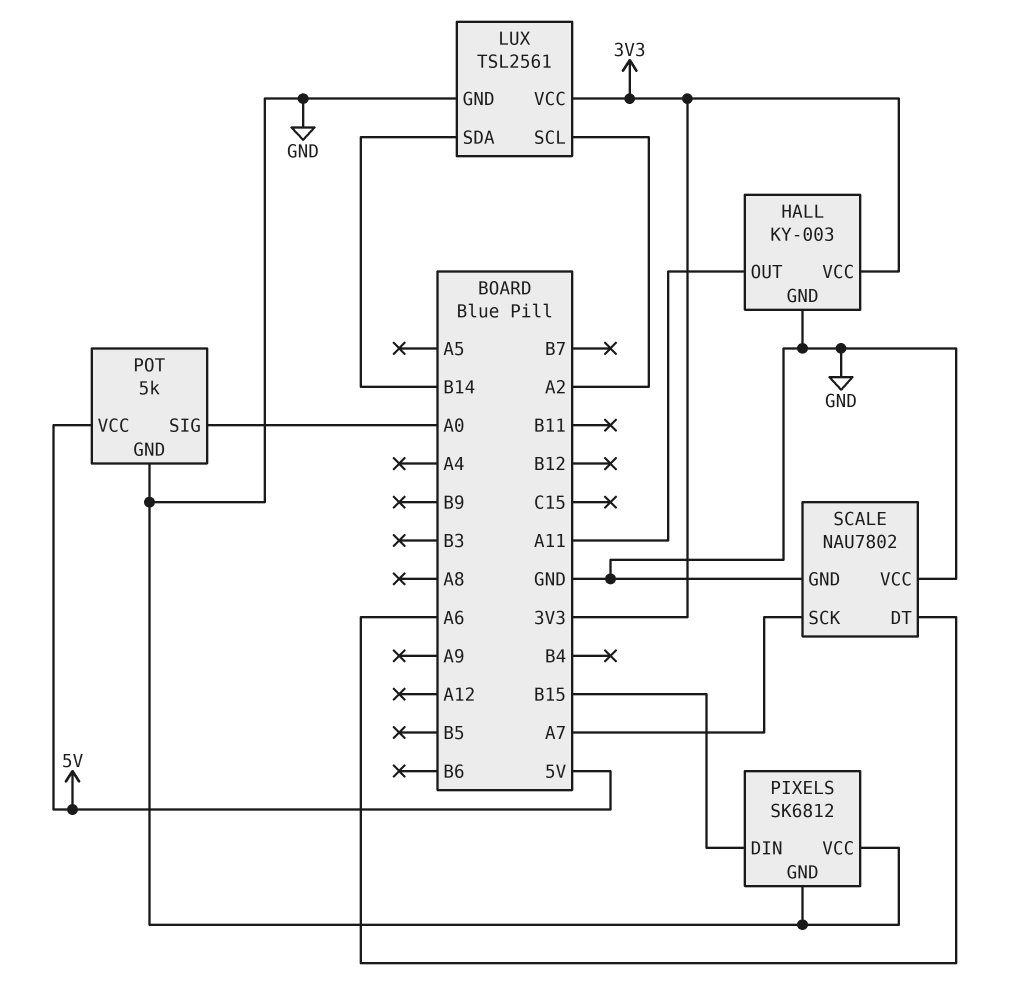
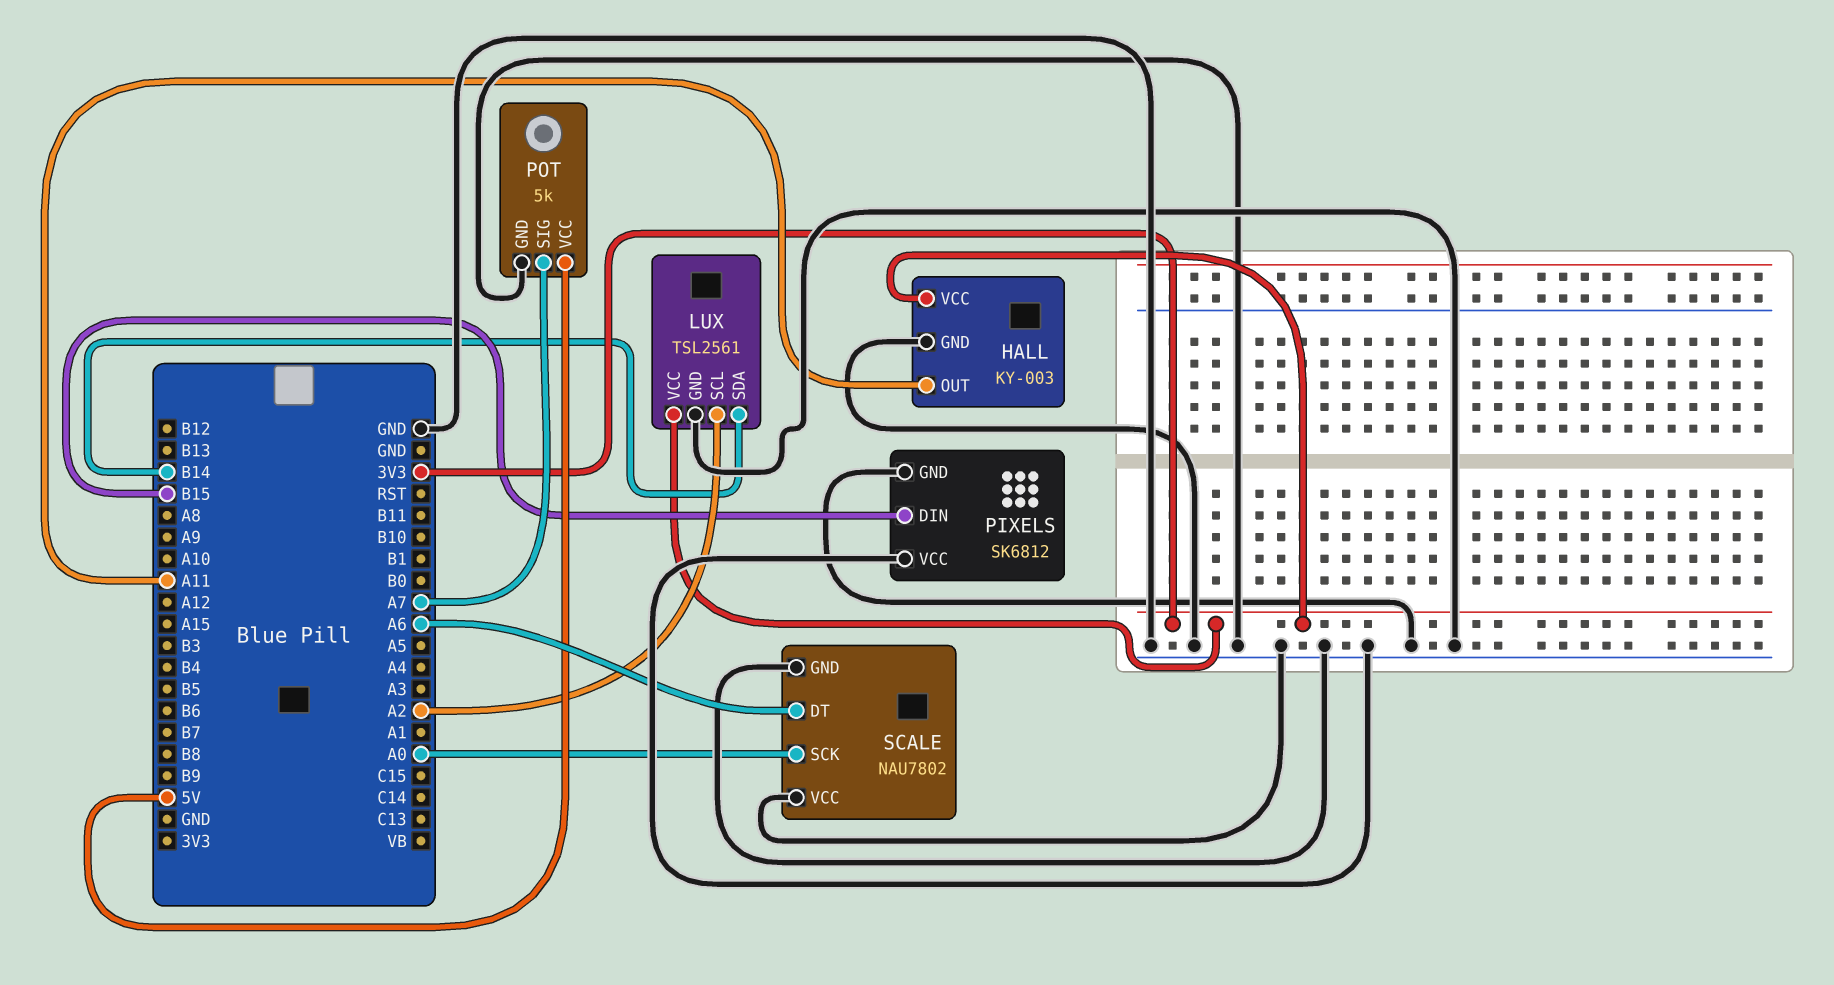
POT pin SIG: A0 -> A7
SCALE pin SCK: A7 -> A0

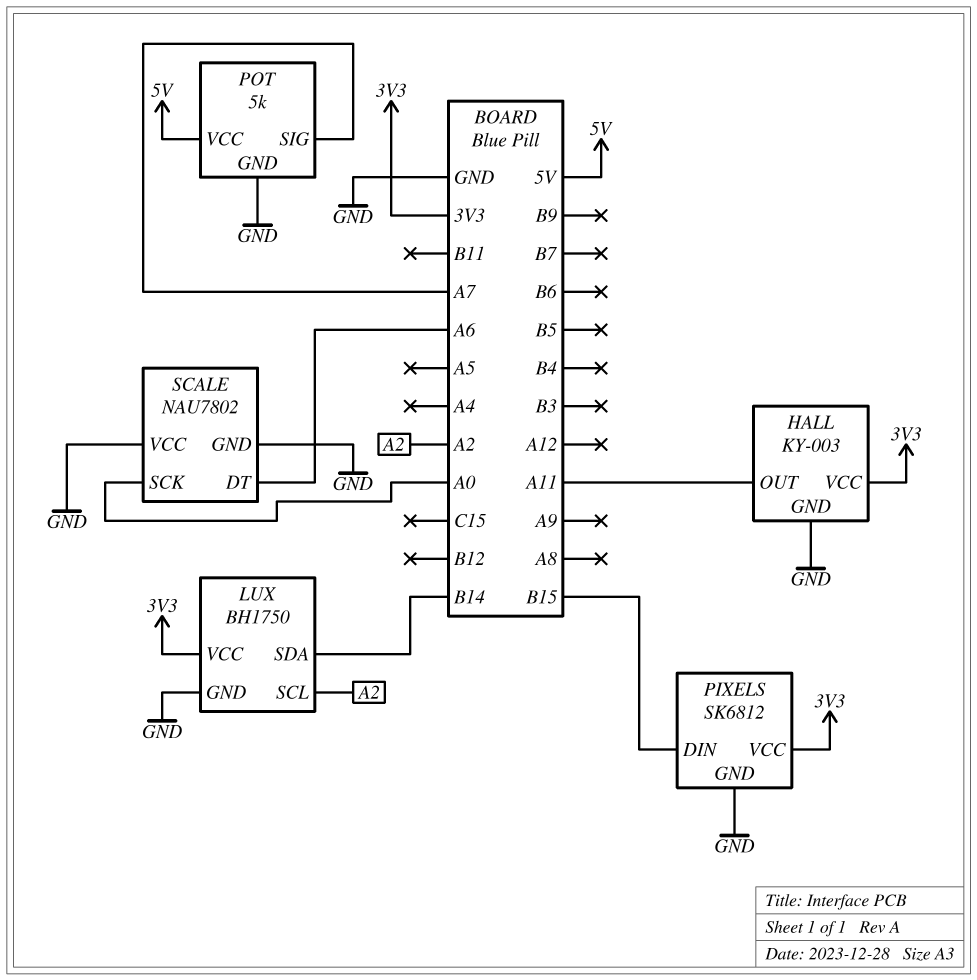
LUX: TSL2561 -> BH1750
PIXELS pin VCC: GND -> 3V3

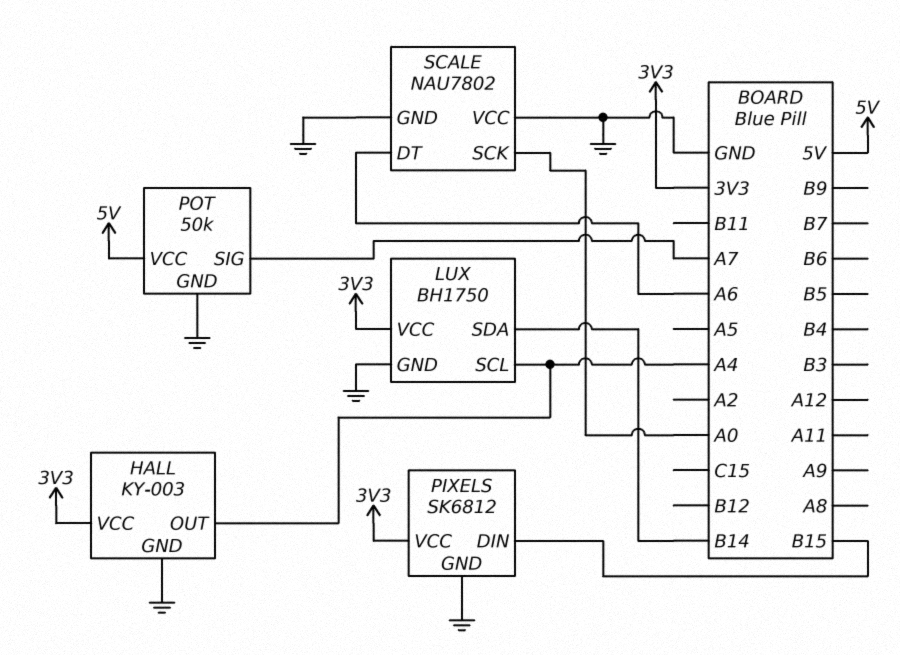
HALL pin OUT: A11 -> A4
LUX pin SCL: A2 -> A4
POT: 5k -> 50k

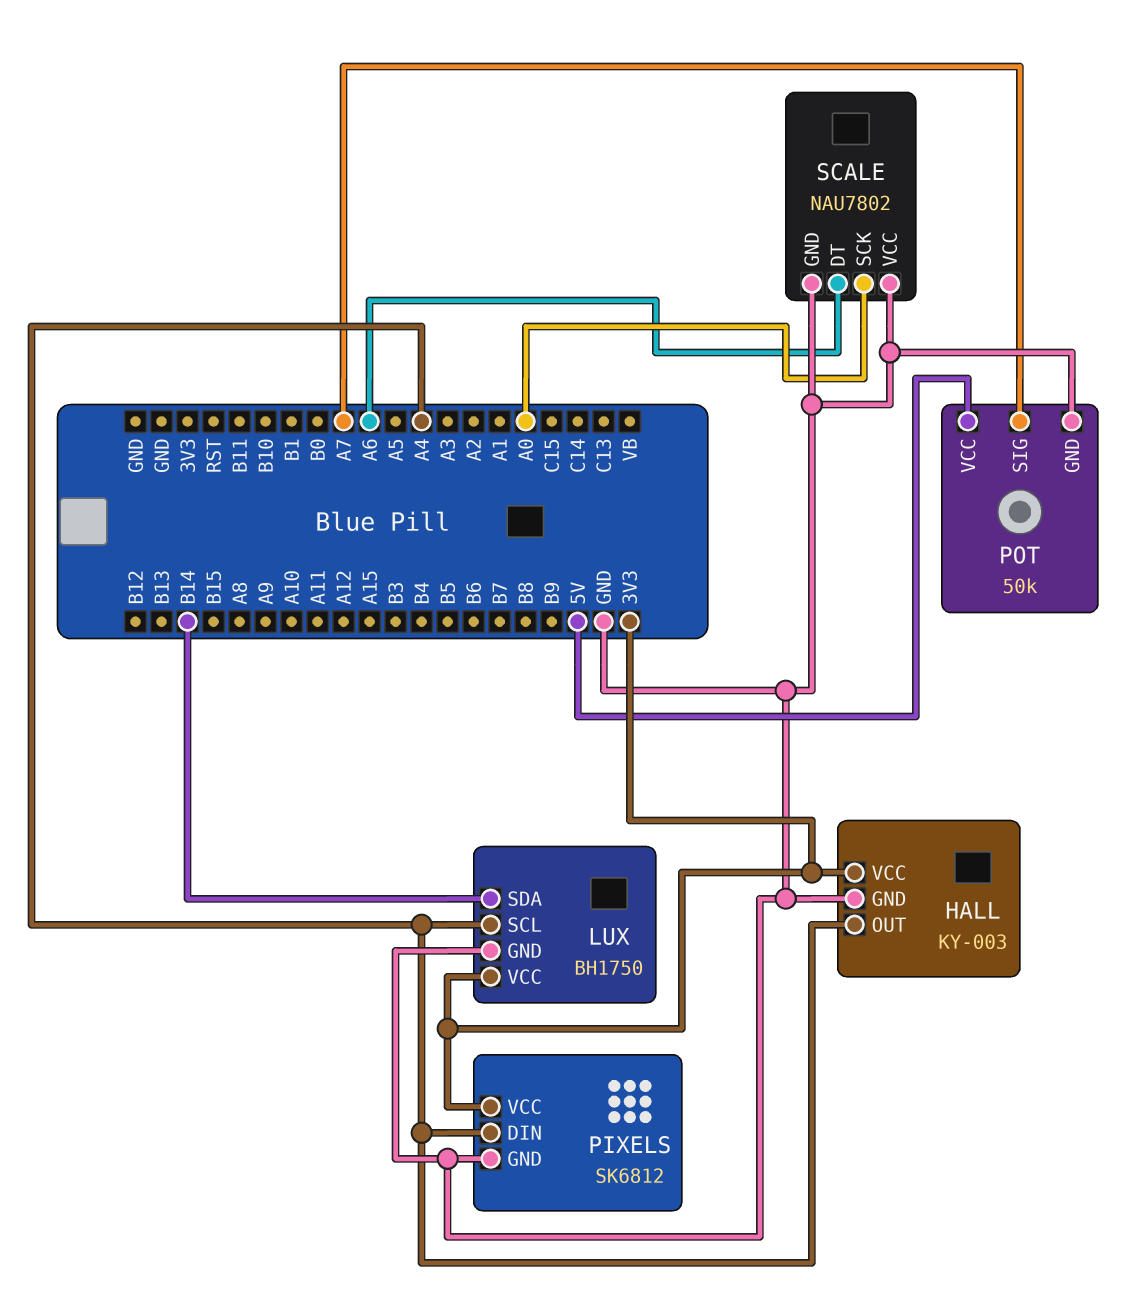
PIXELS pin DIN: B15 -> A4

